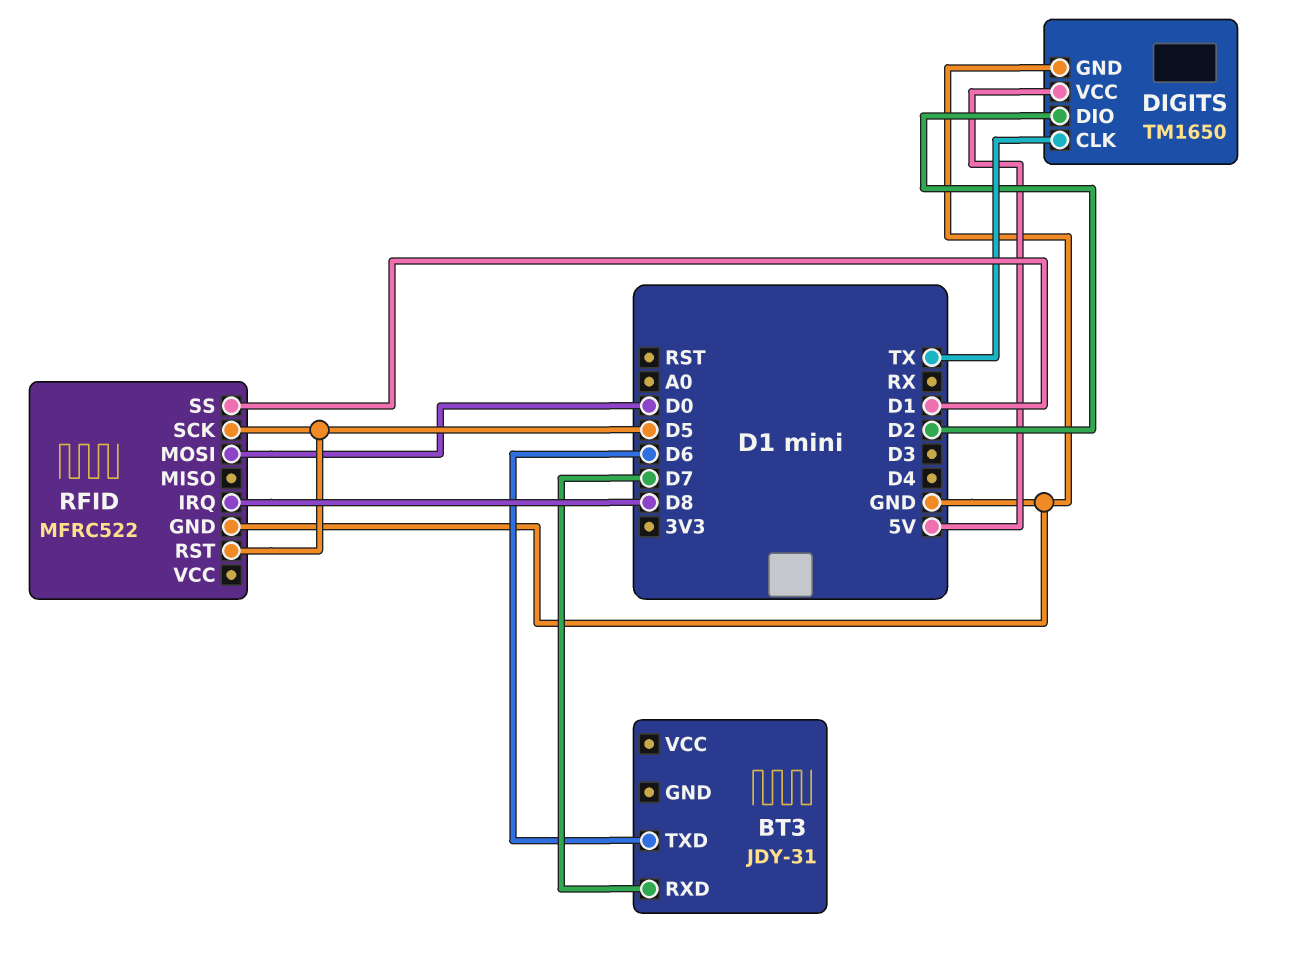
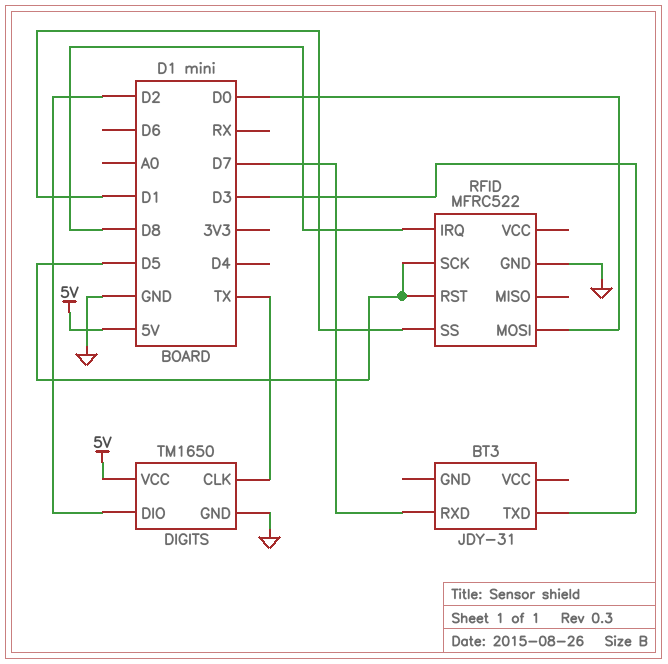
BT3 pin TXD: D6 -> D3

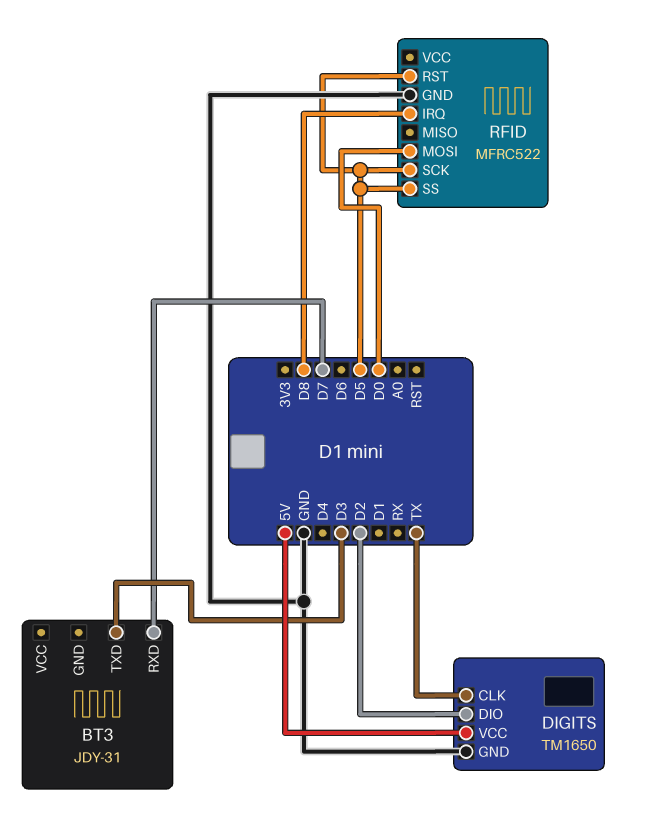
RFID pin SS: D1 -> D5

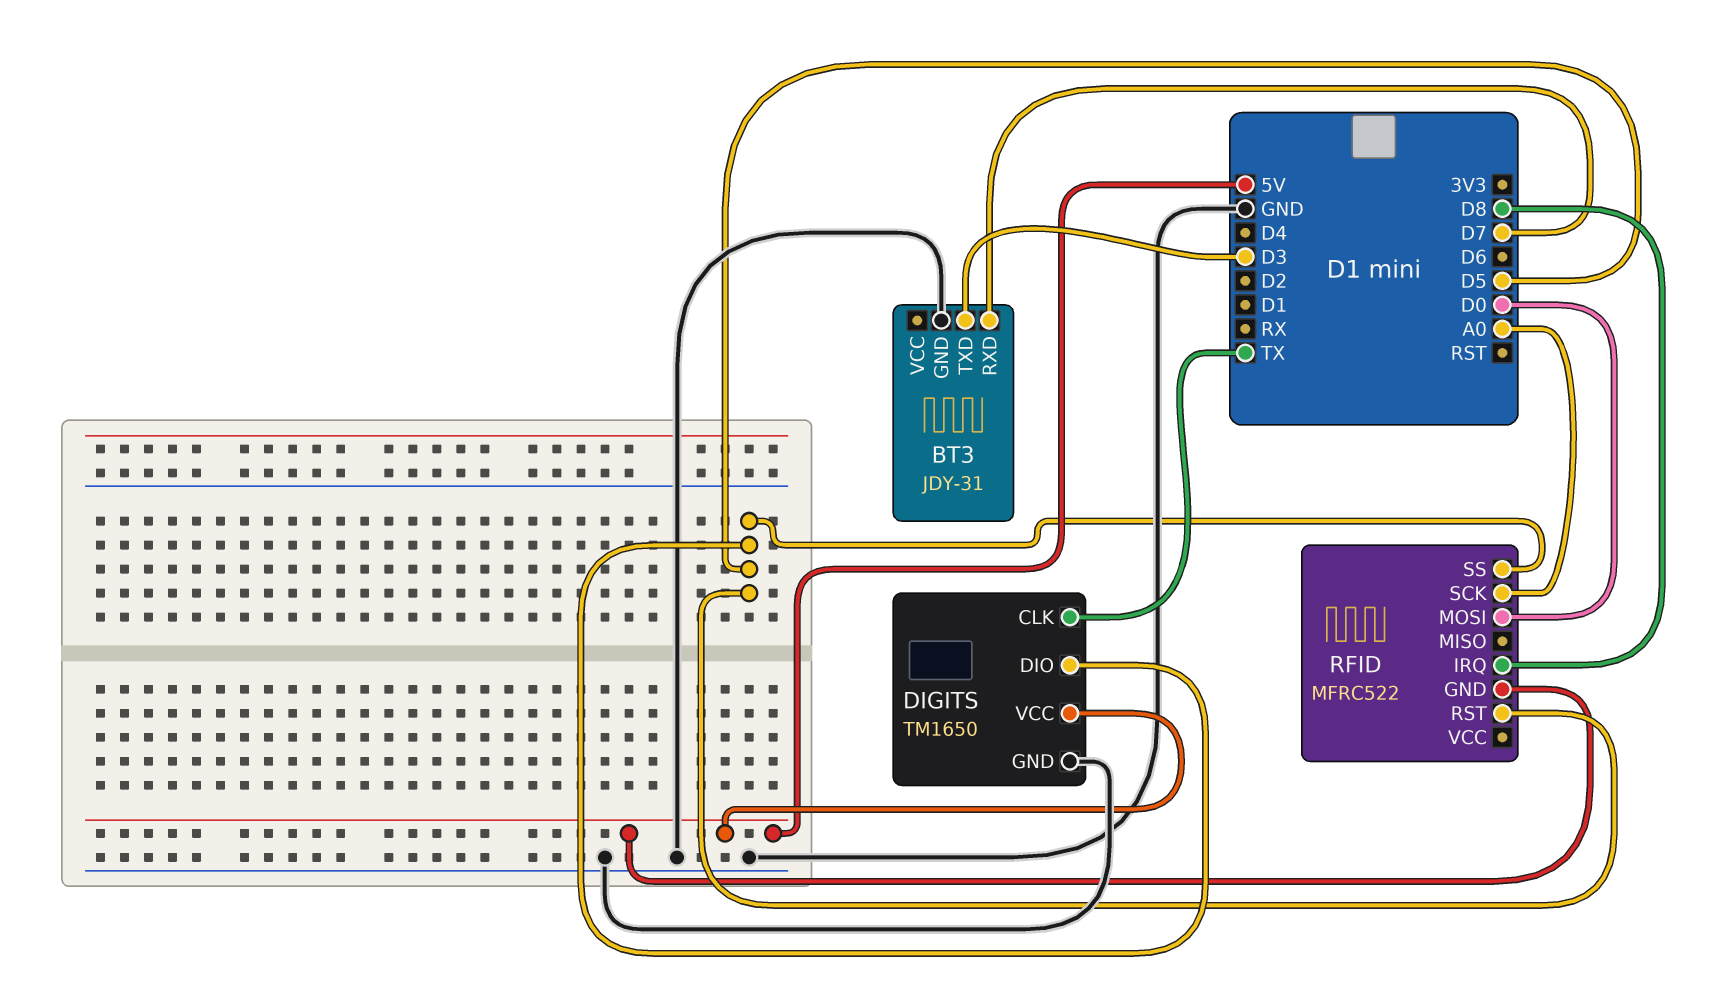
BT3 pin GND: none -> GND
DIGITS pin DIO: D2 -> D5
RFID pin GND: GND -> 5V
RFID pin SCK: D5 -> A0

